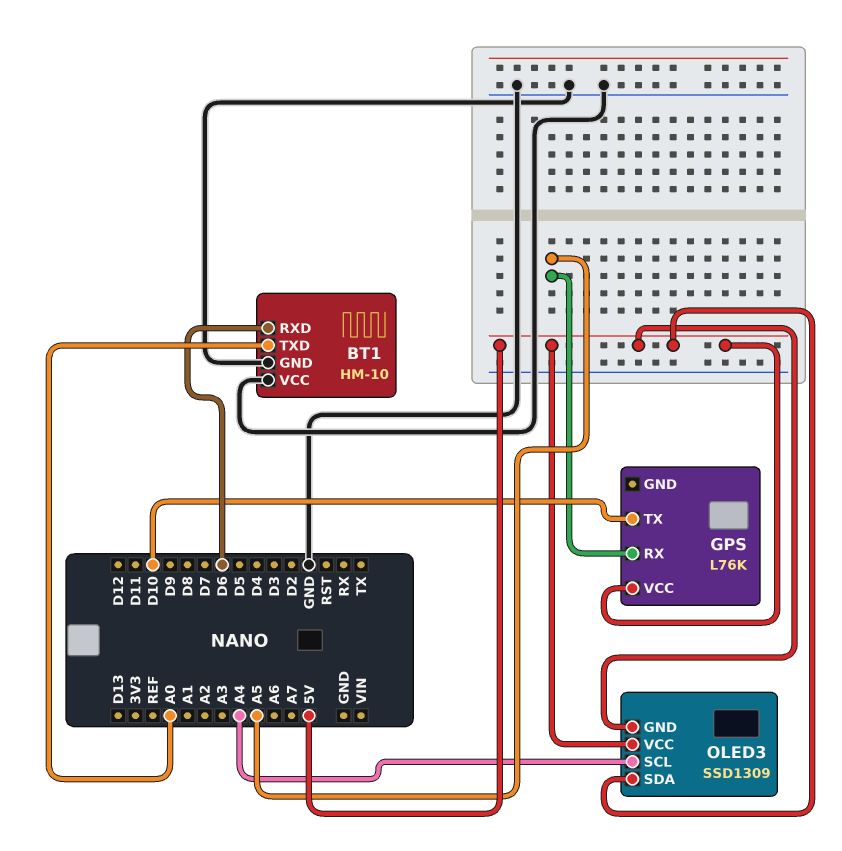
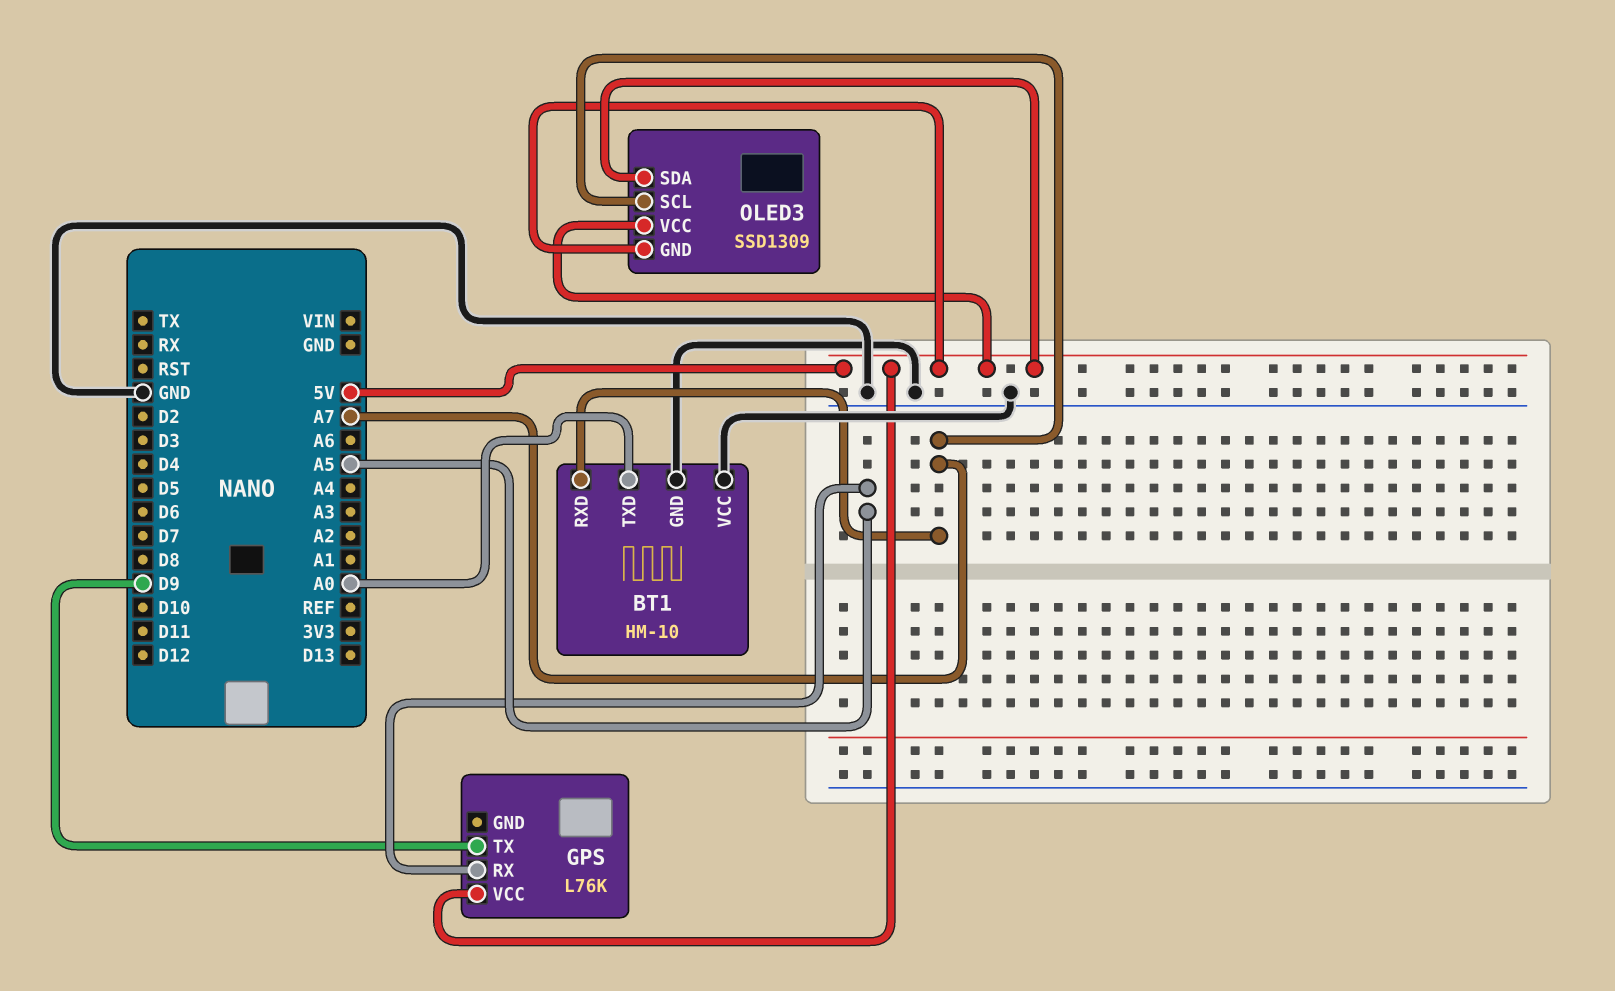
BT1 pin RXD: D6 -> A7
GPS pin TX: D10 -> D9
OLED3 pin SCL: A4 -> A7

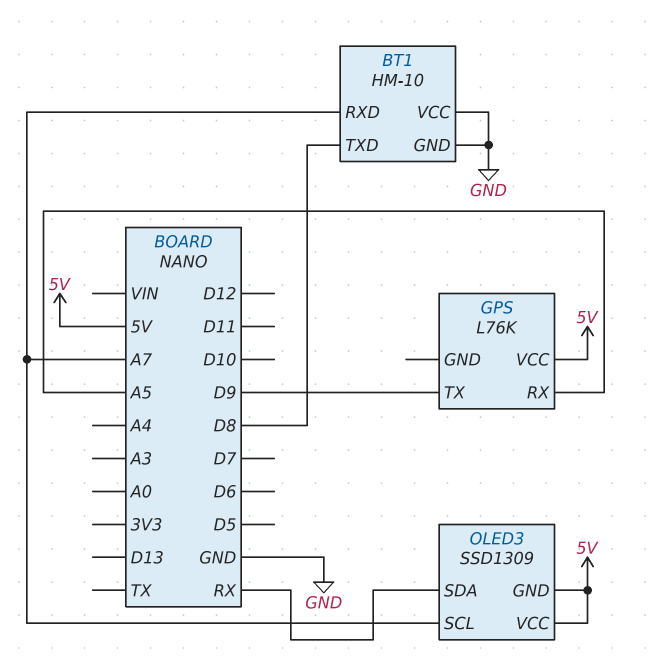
BT1 pin TXD: A0 -> D8
OLED3 pin SDA: 5V -> RX

